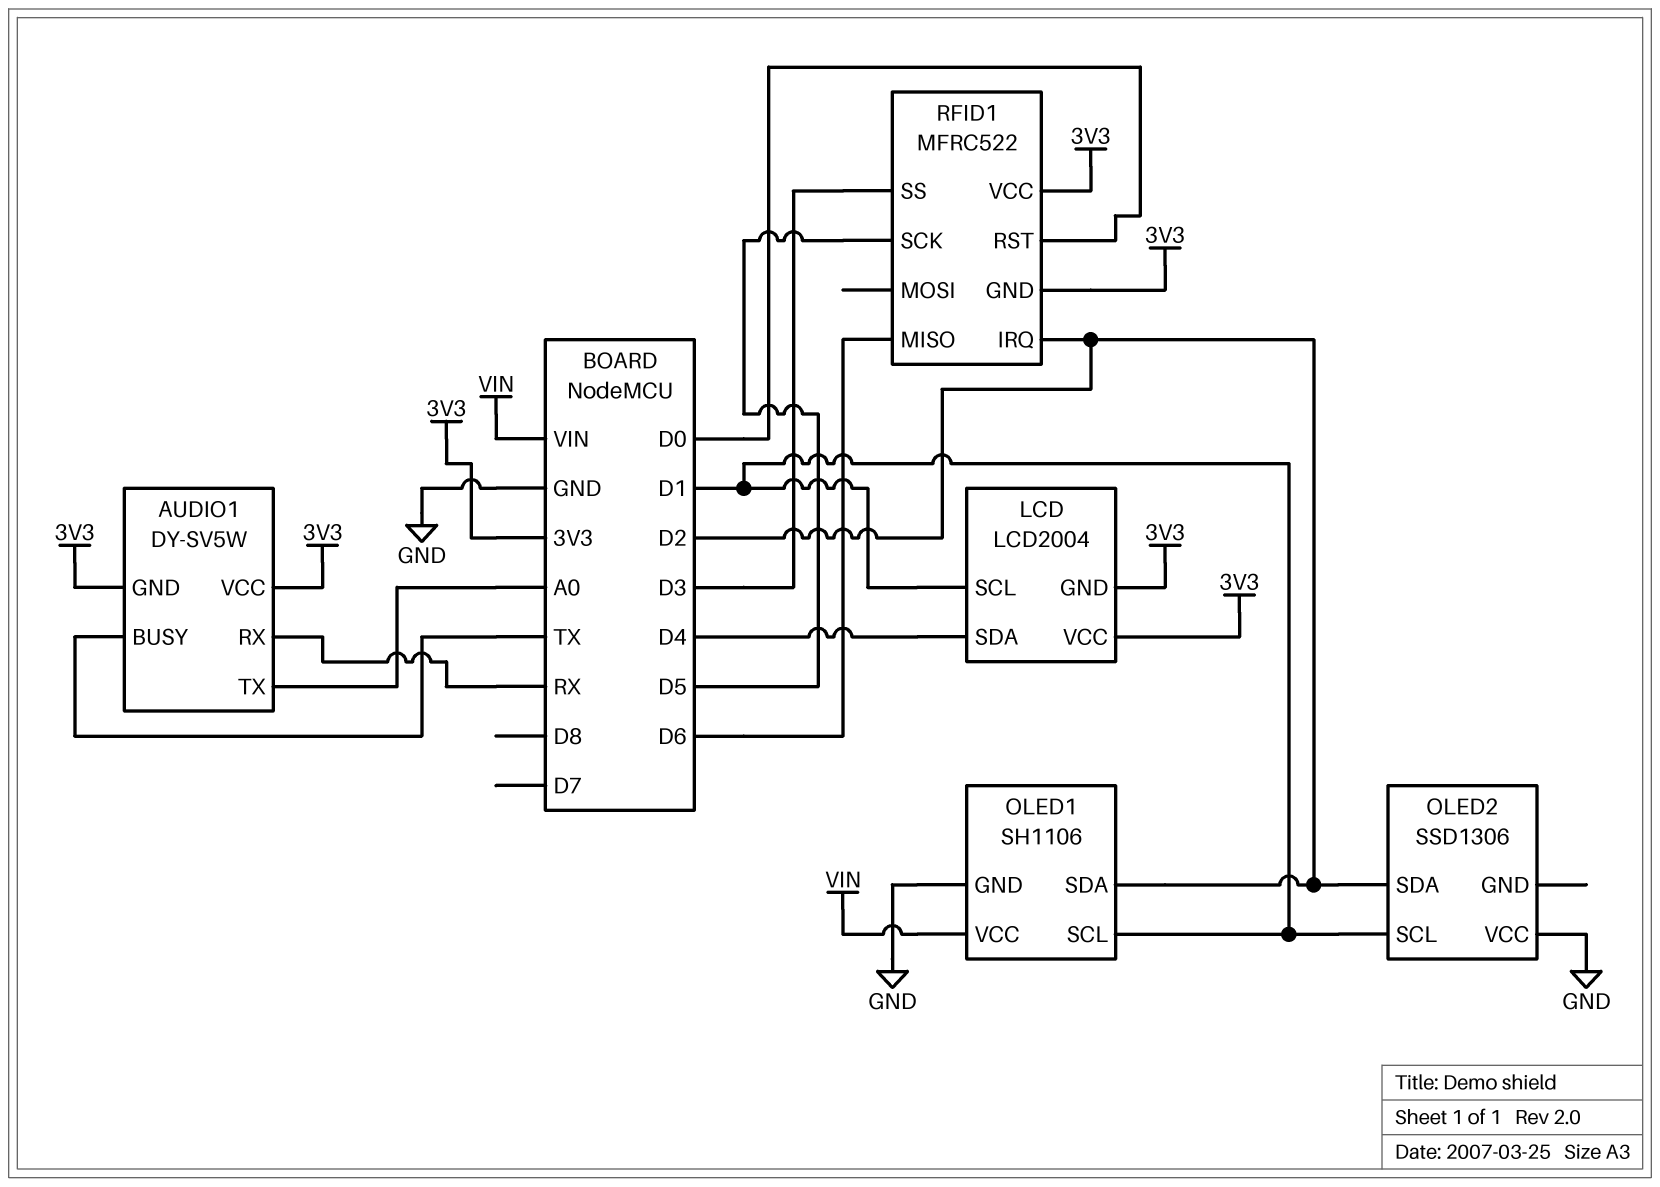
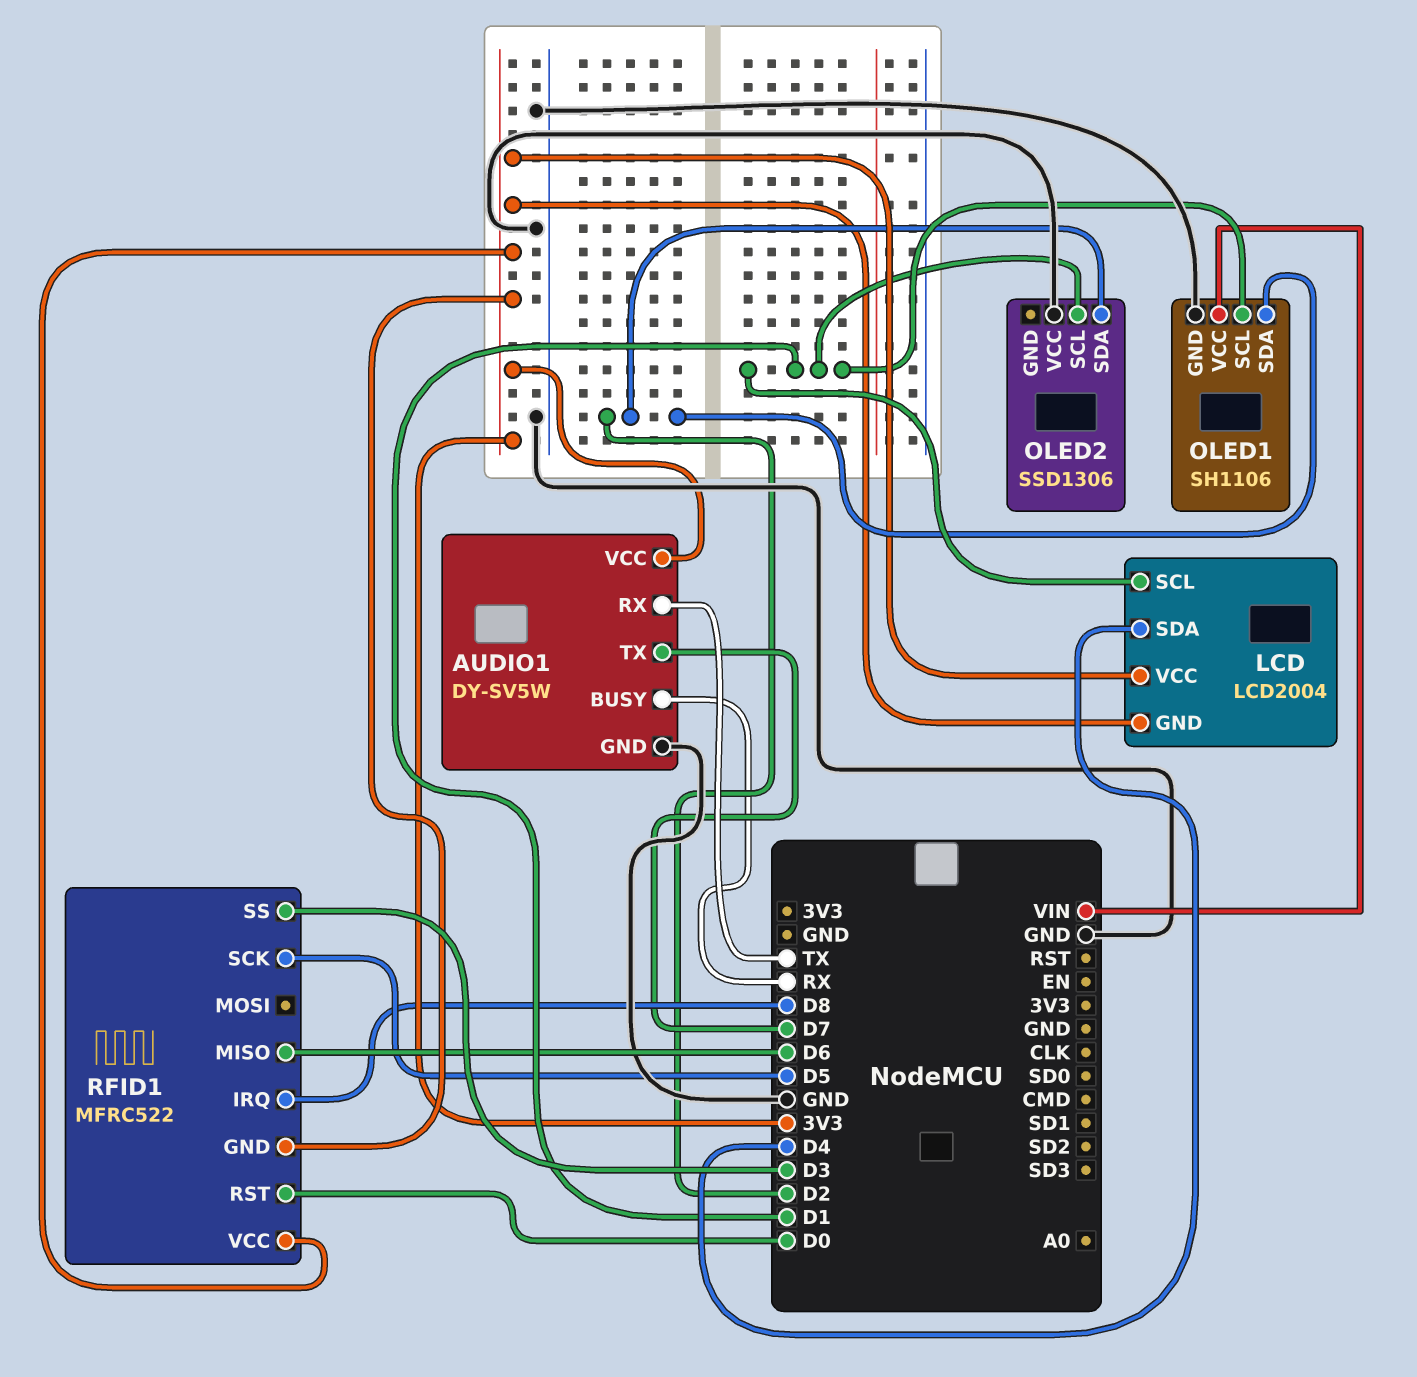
AUDIO1 pin BUSY: TX -> RX
AUDIO1 pin GND: 3V3 -> GND
AUDIO1 pin RX: RX -> TX
AUDIO1 pin TX: A0 -> D7
RFID1 pin IRQ: D2 -> D8

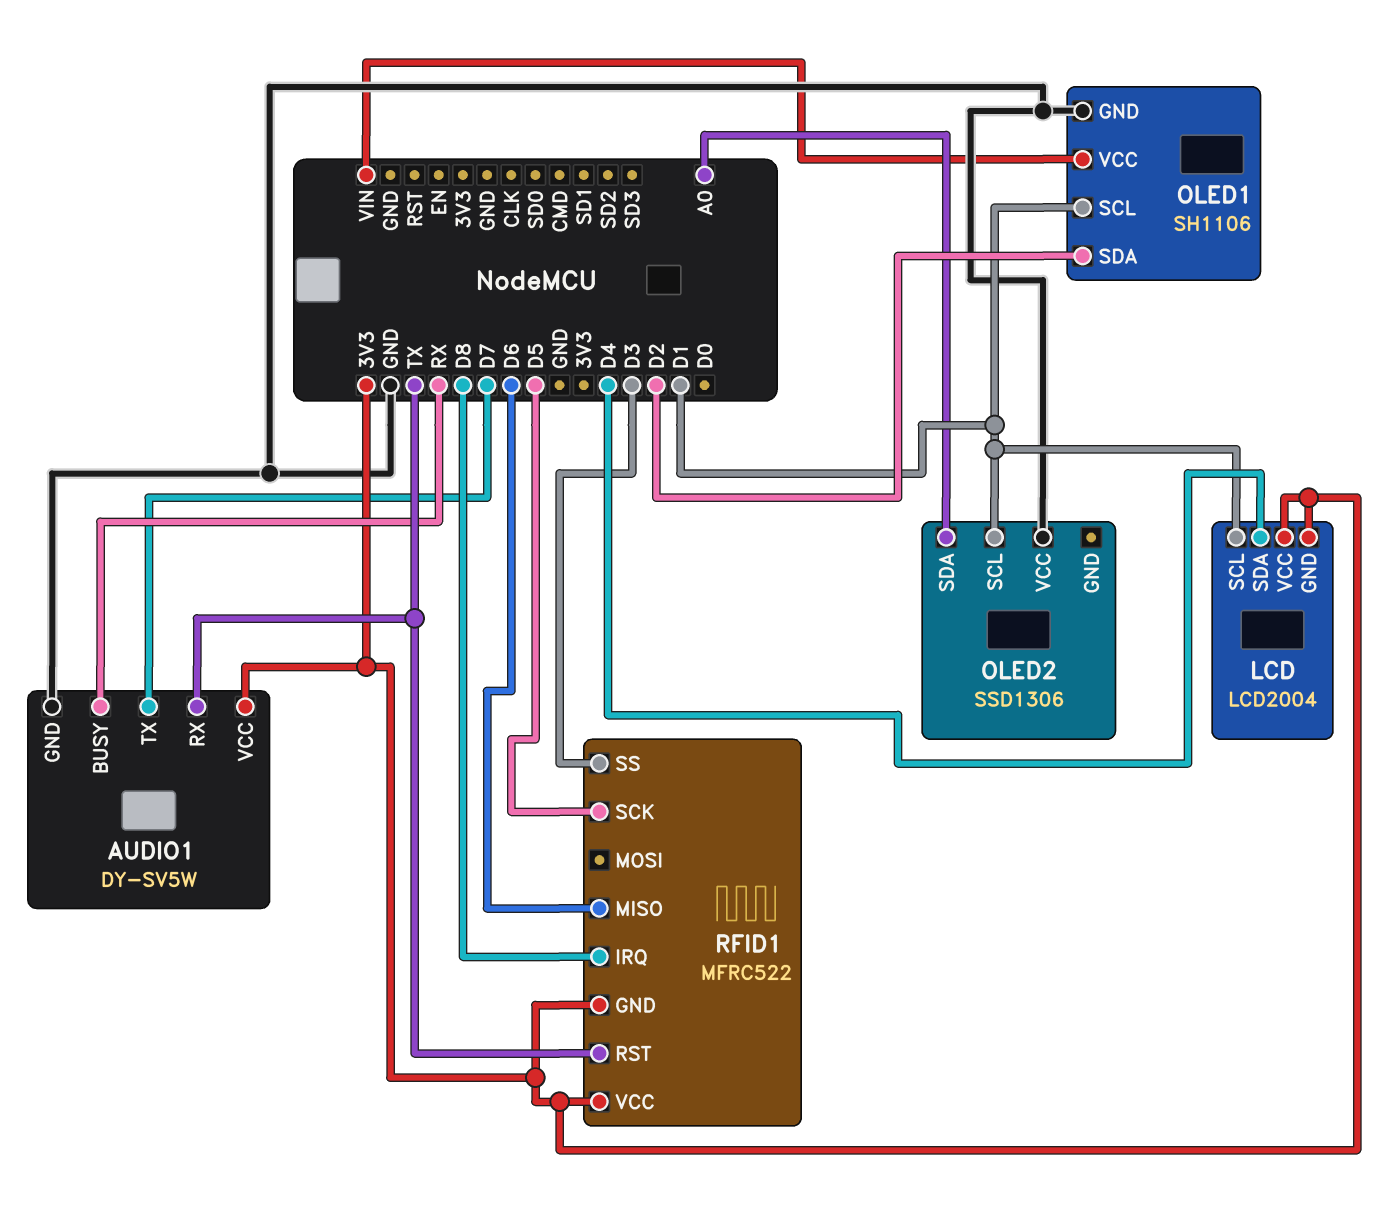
OLED2 pin SDA: D2 -> A0
RFID1 pin RST: D0 -> TX

